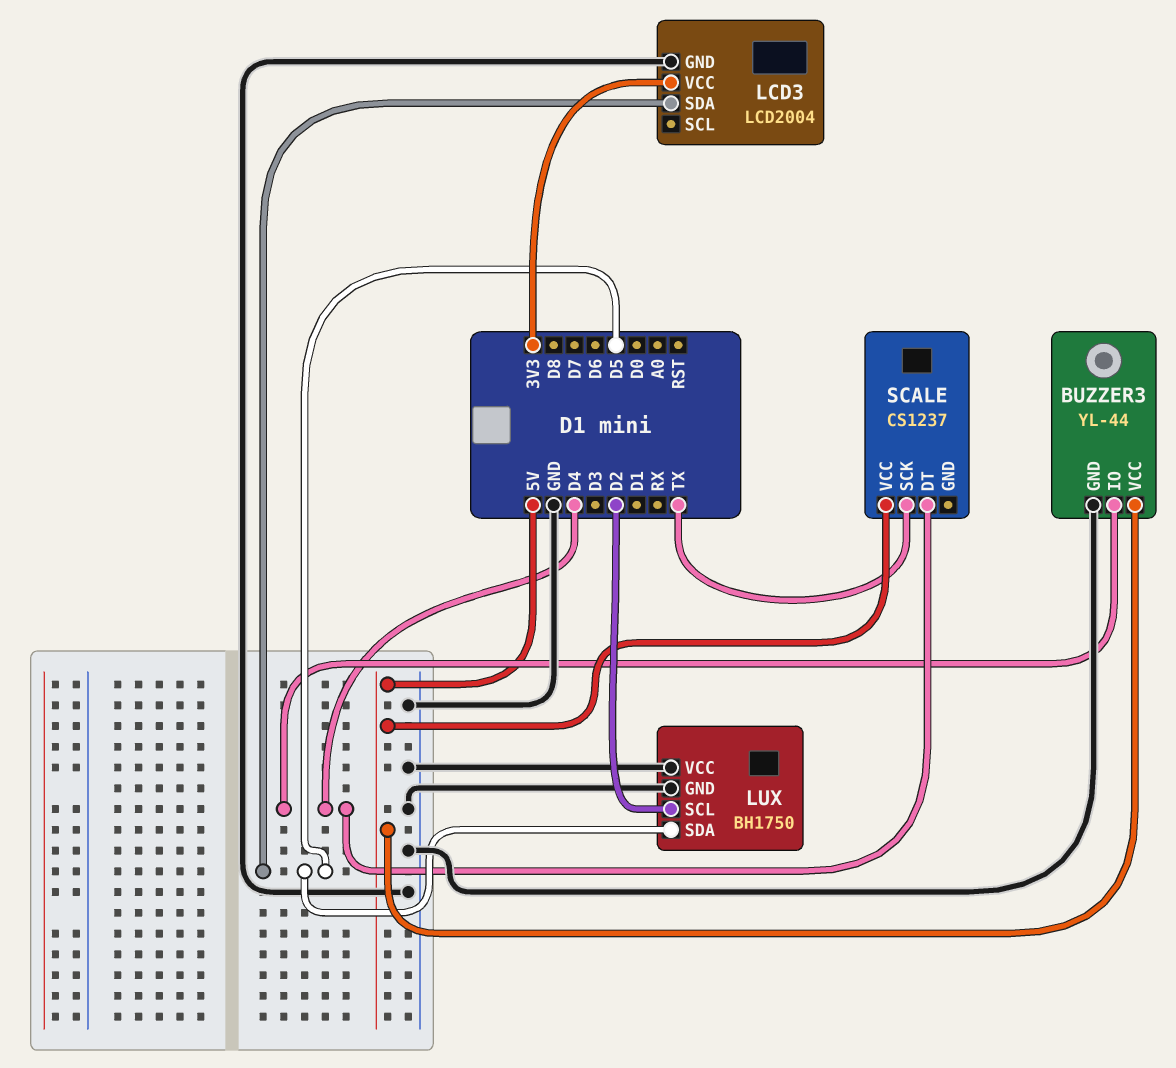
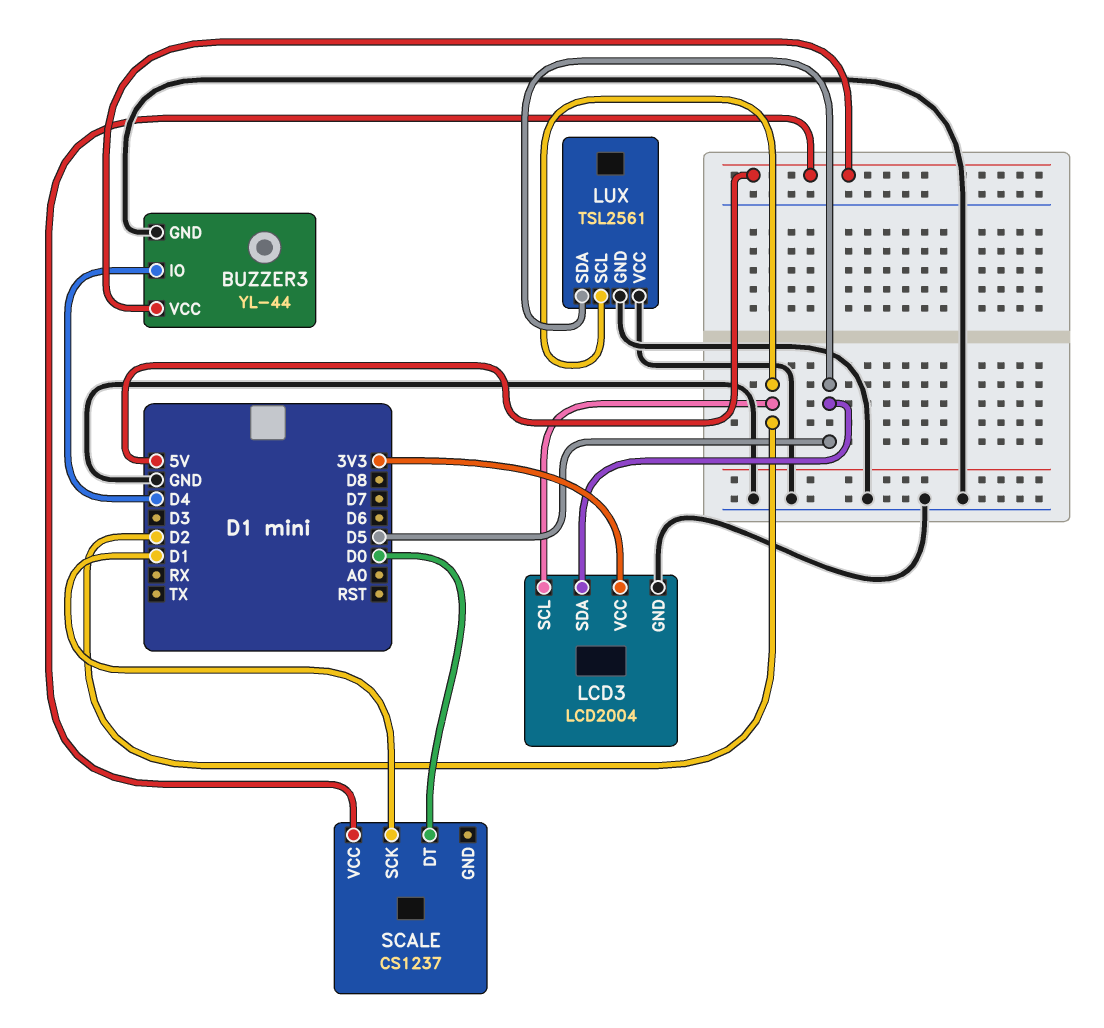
LCD3 pin SCL: none -> D2
LUX: BH1750 -> TSL2561
SCALE pin DT: D4 -> D0
SCALE pin SCK: TX -> D1

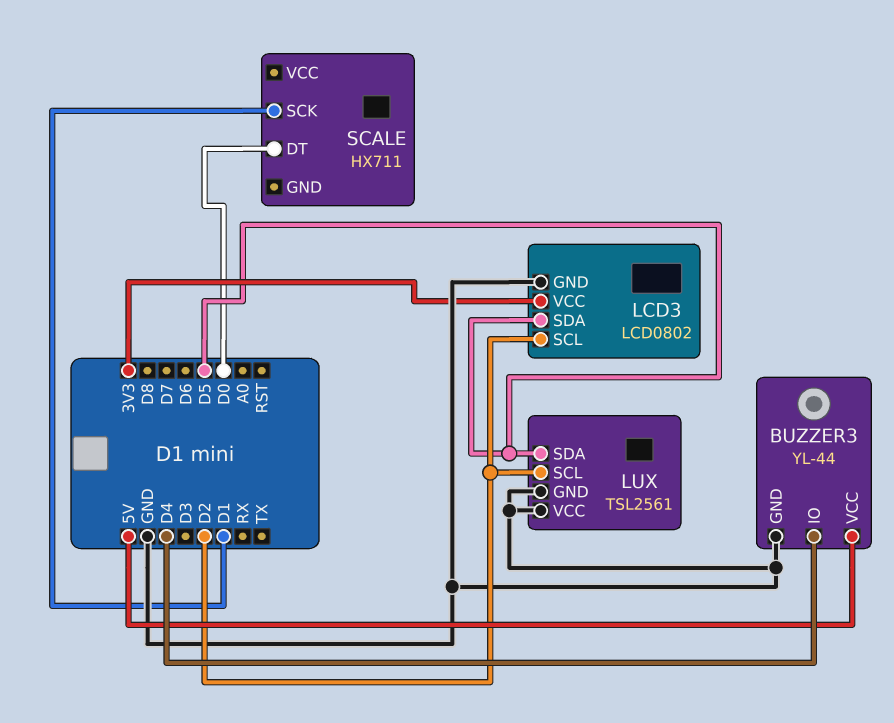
LCD3: LCD2004 -> LCD0802
SCALE: CS1237 -> HX711
SCALE pin VCC: 5V -> none

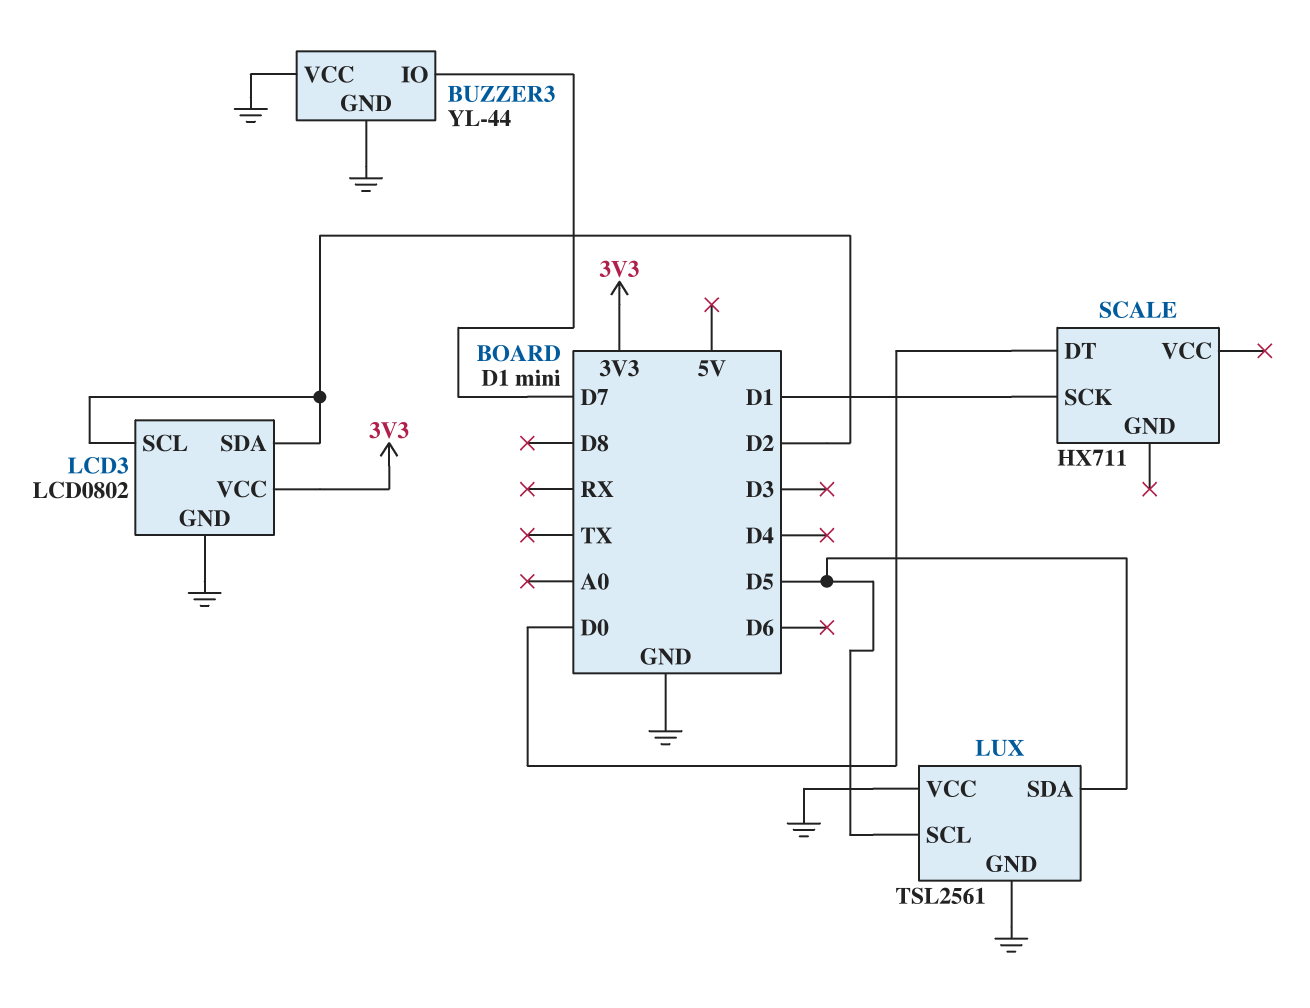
BUZZER3 pin IO: D4 -> D7
BUZZER3 pin VCC: 5V -> GND
LCD3 pin SDA: D5 -> D2
LUX pin SCL: D2 -> D5

